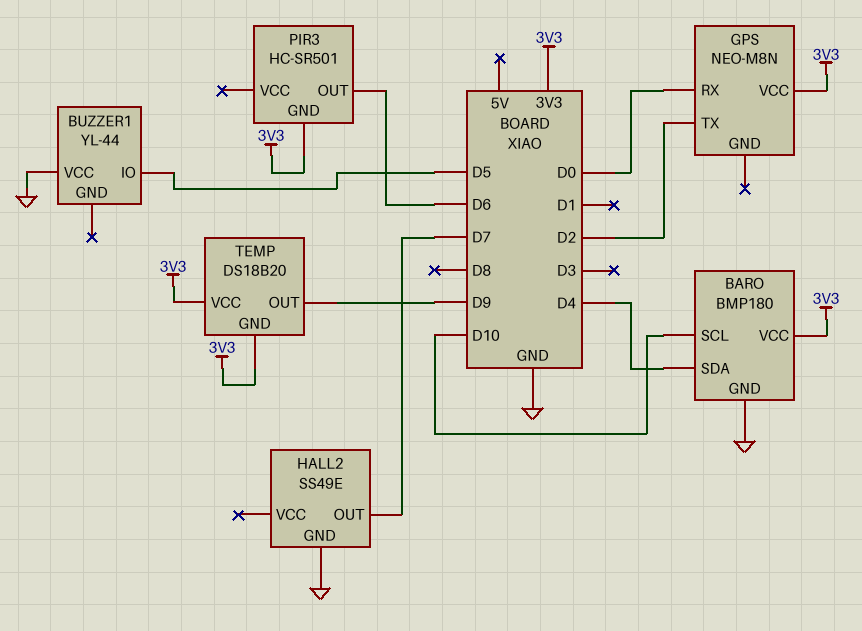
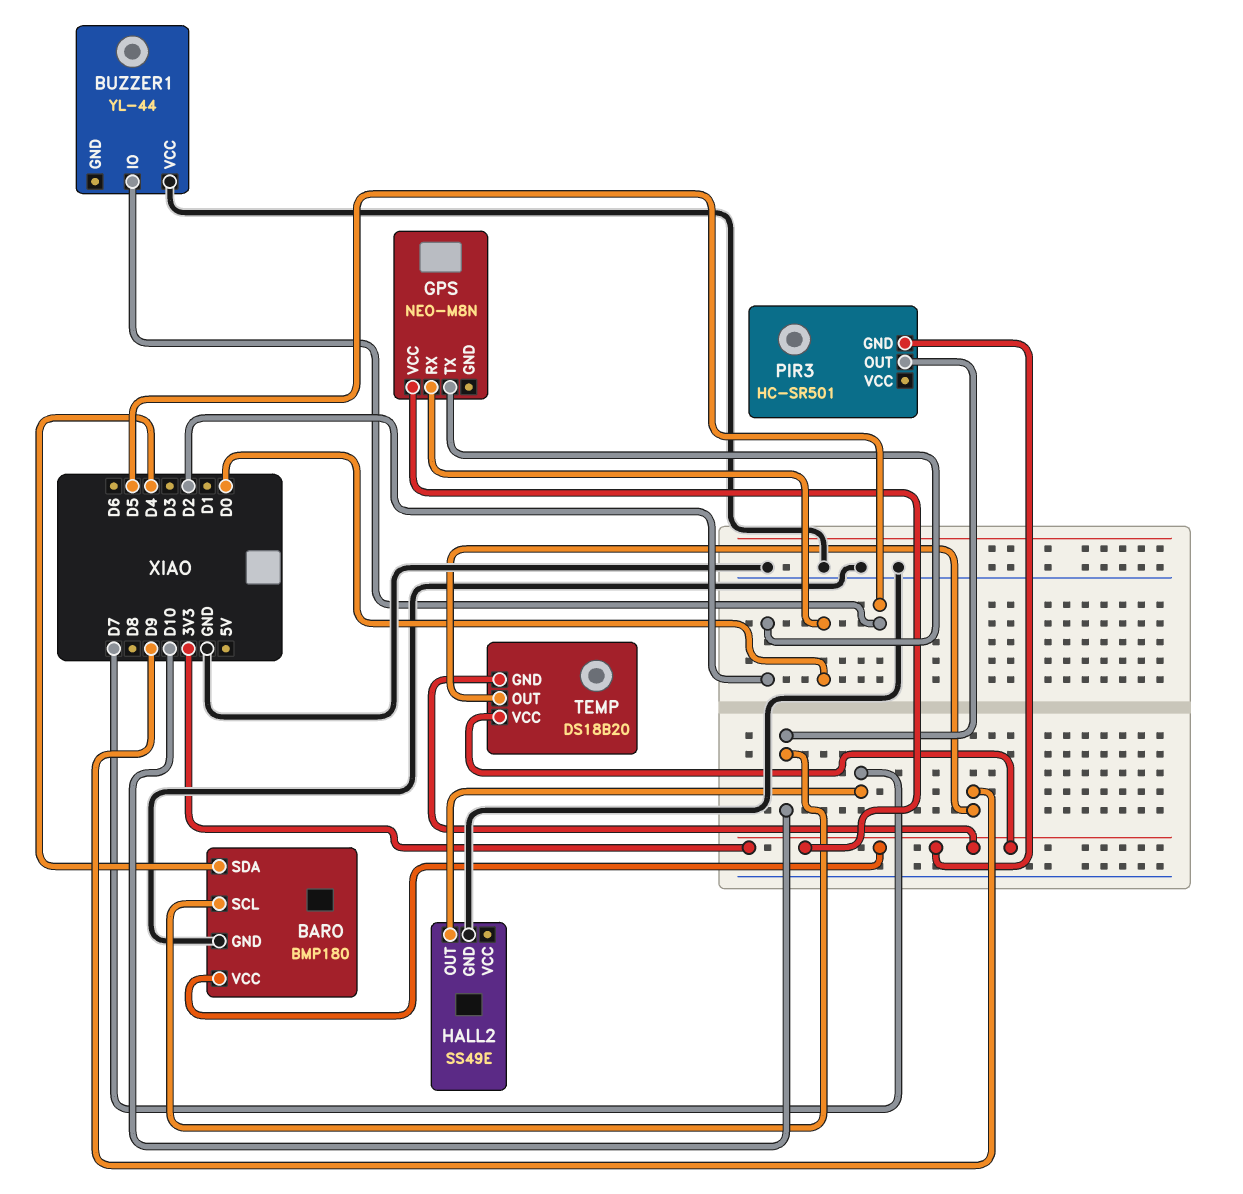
PIR3 pin OUT: D6 -> D10

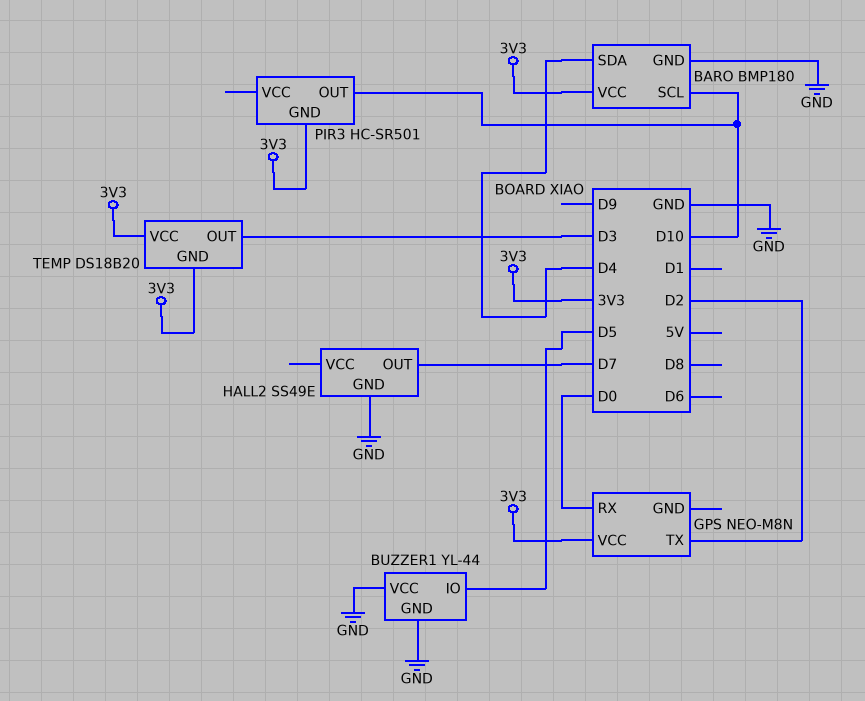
BUZZER1 pin GND: none -> GND
TEMP pin OUT: D9 -> D3

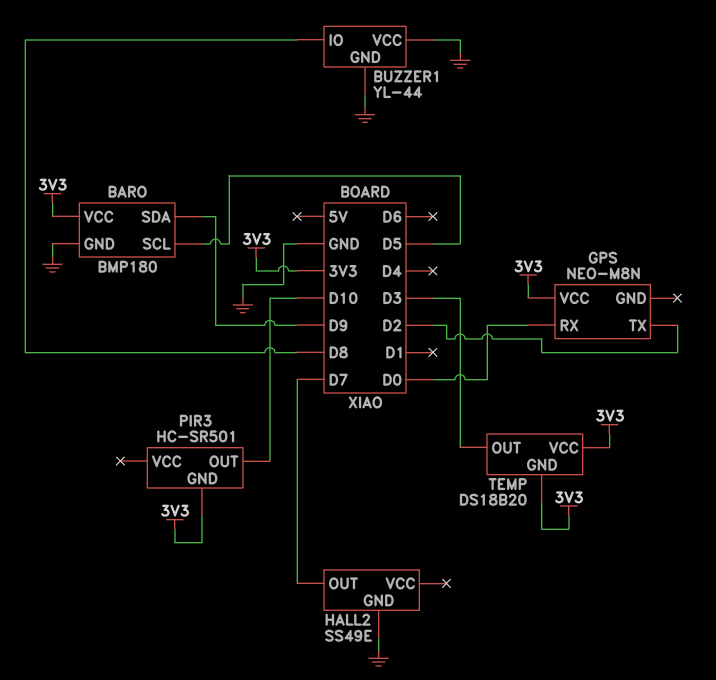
BARO pin SCL: D10 -> D5
BARO pin SDA: D4 -> D9
BUZZER1 pin IO: D5 -> D8

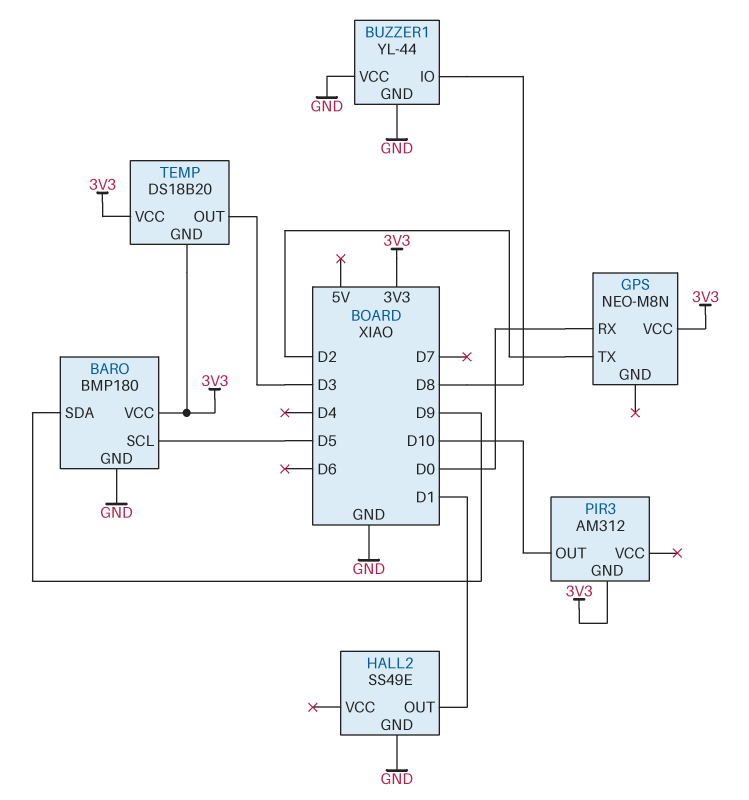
HALL2 pin OUT: D7 -> D1
PIR3: HC-SR501 -> AM312

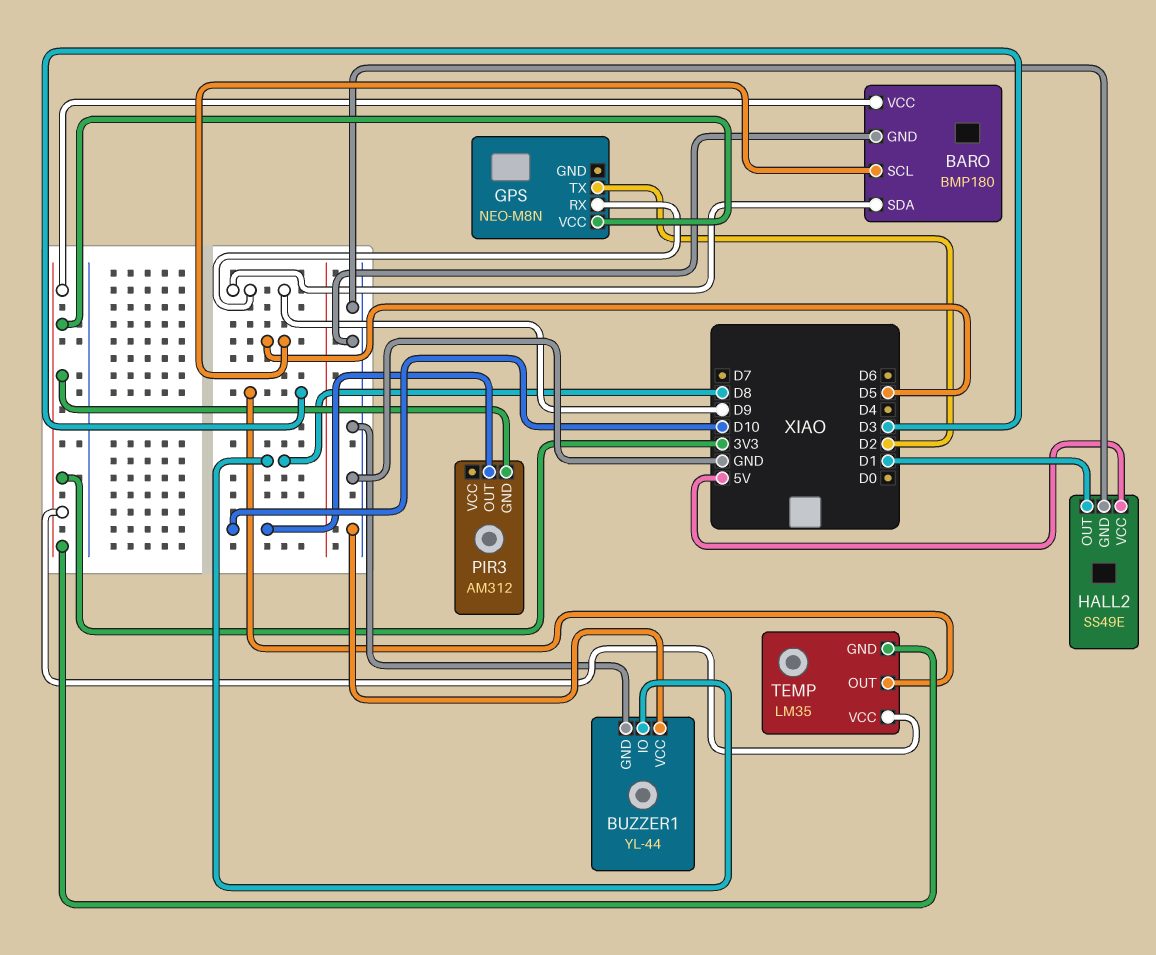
GPS pin RX: D0 -> D9
HALL2 pin VCC: none -> 5V
TEMP: DS18B20 -> LM35

